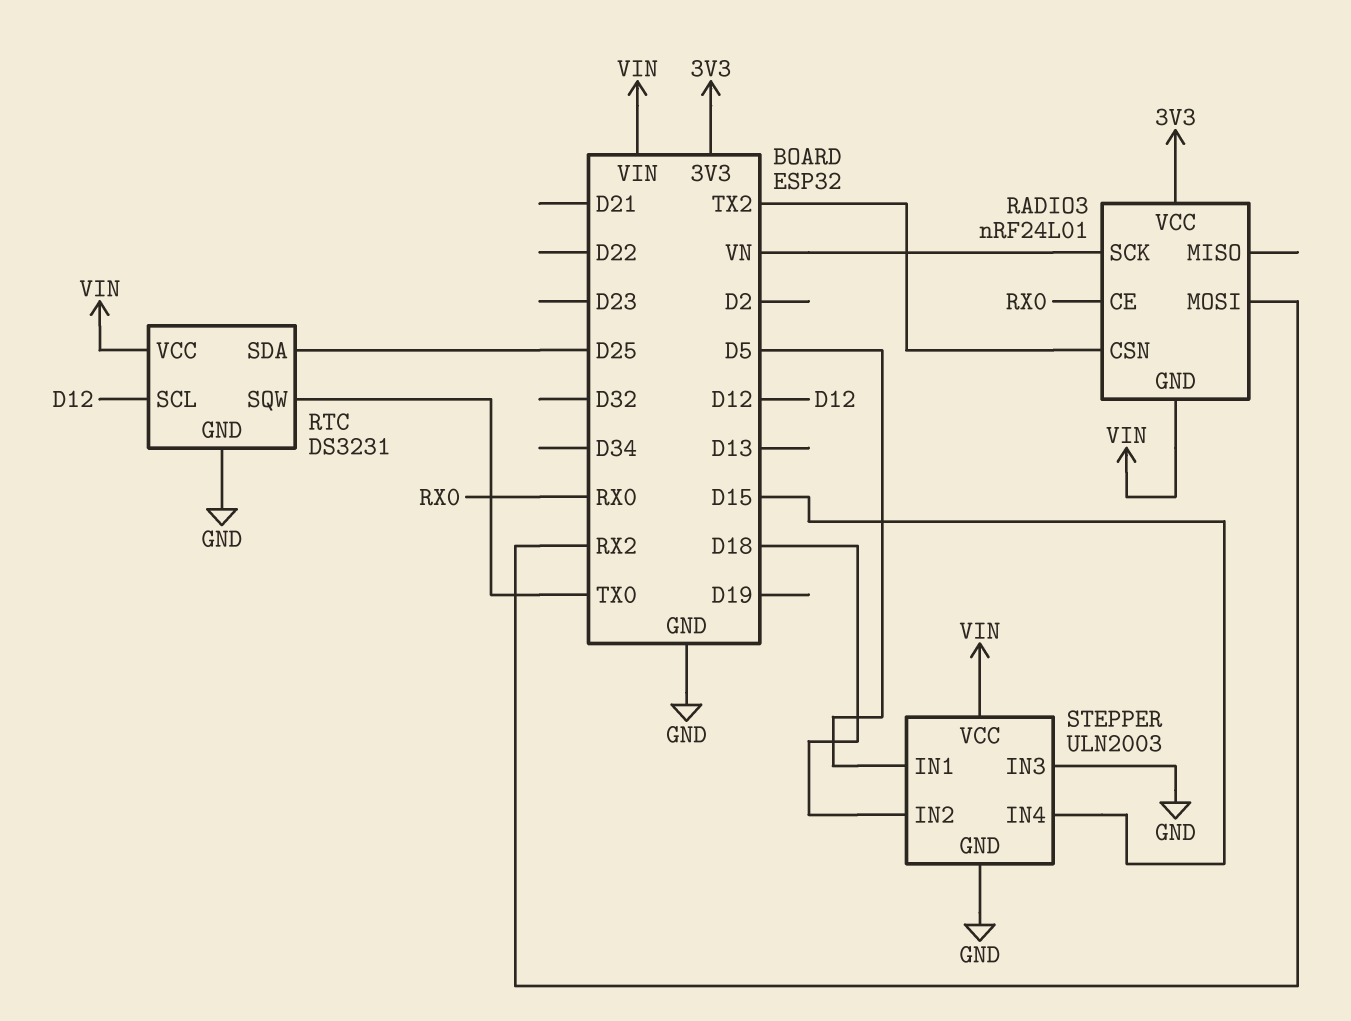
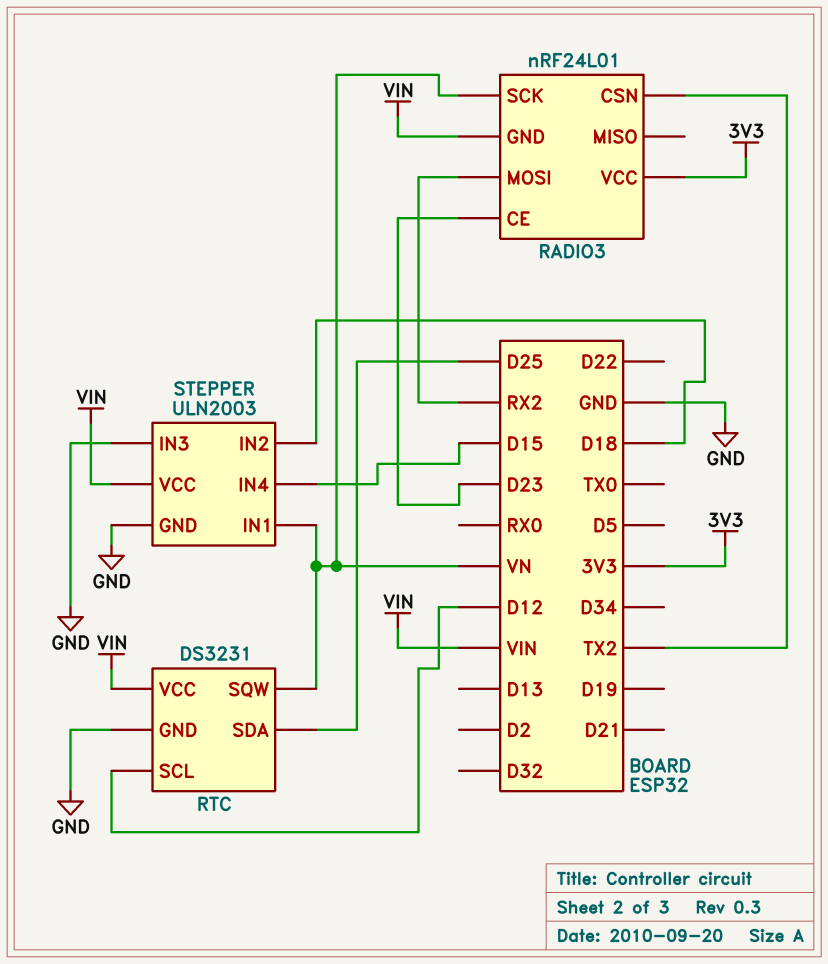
RADIO3 pin CE: RX0 -> D23
RTC pin SQW: TX0 -> VN
STEPPER pin IN1: D5 -> VN

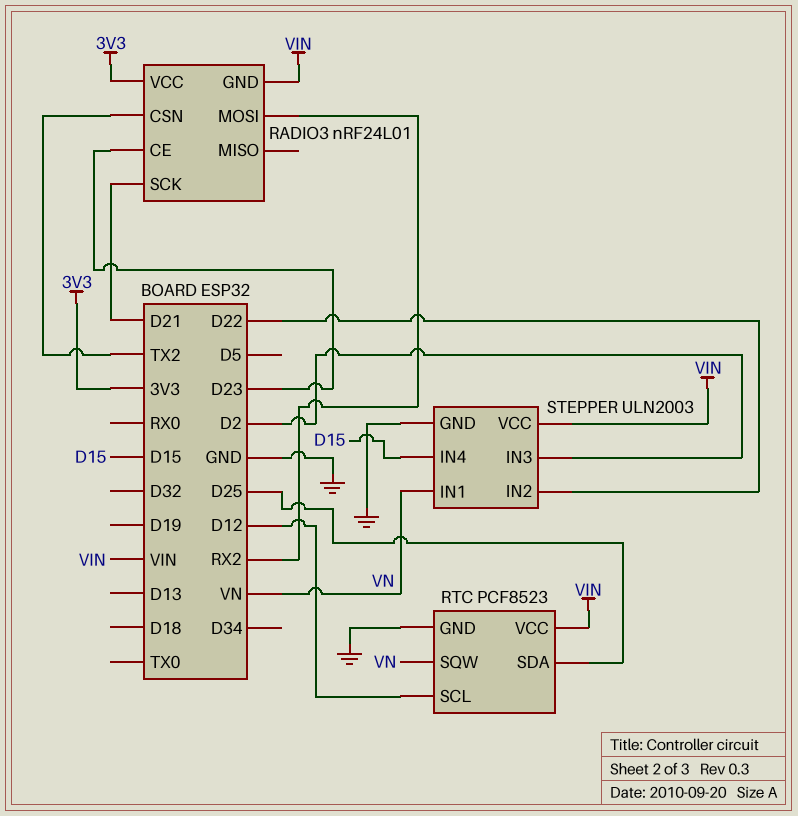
RADIO3 pin SCK: VN -> D21
RTC: DS3231 -> PCF8523
STEPPER pin IN2: D18 -> D22
STEPPER pin IN3: GND -> D2

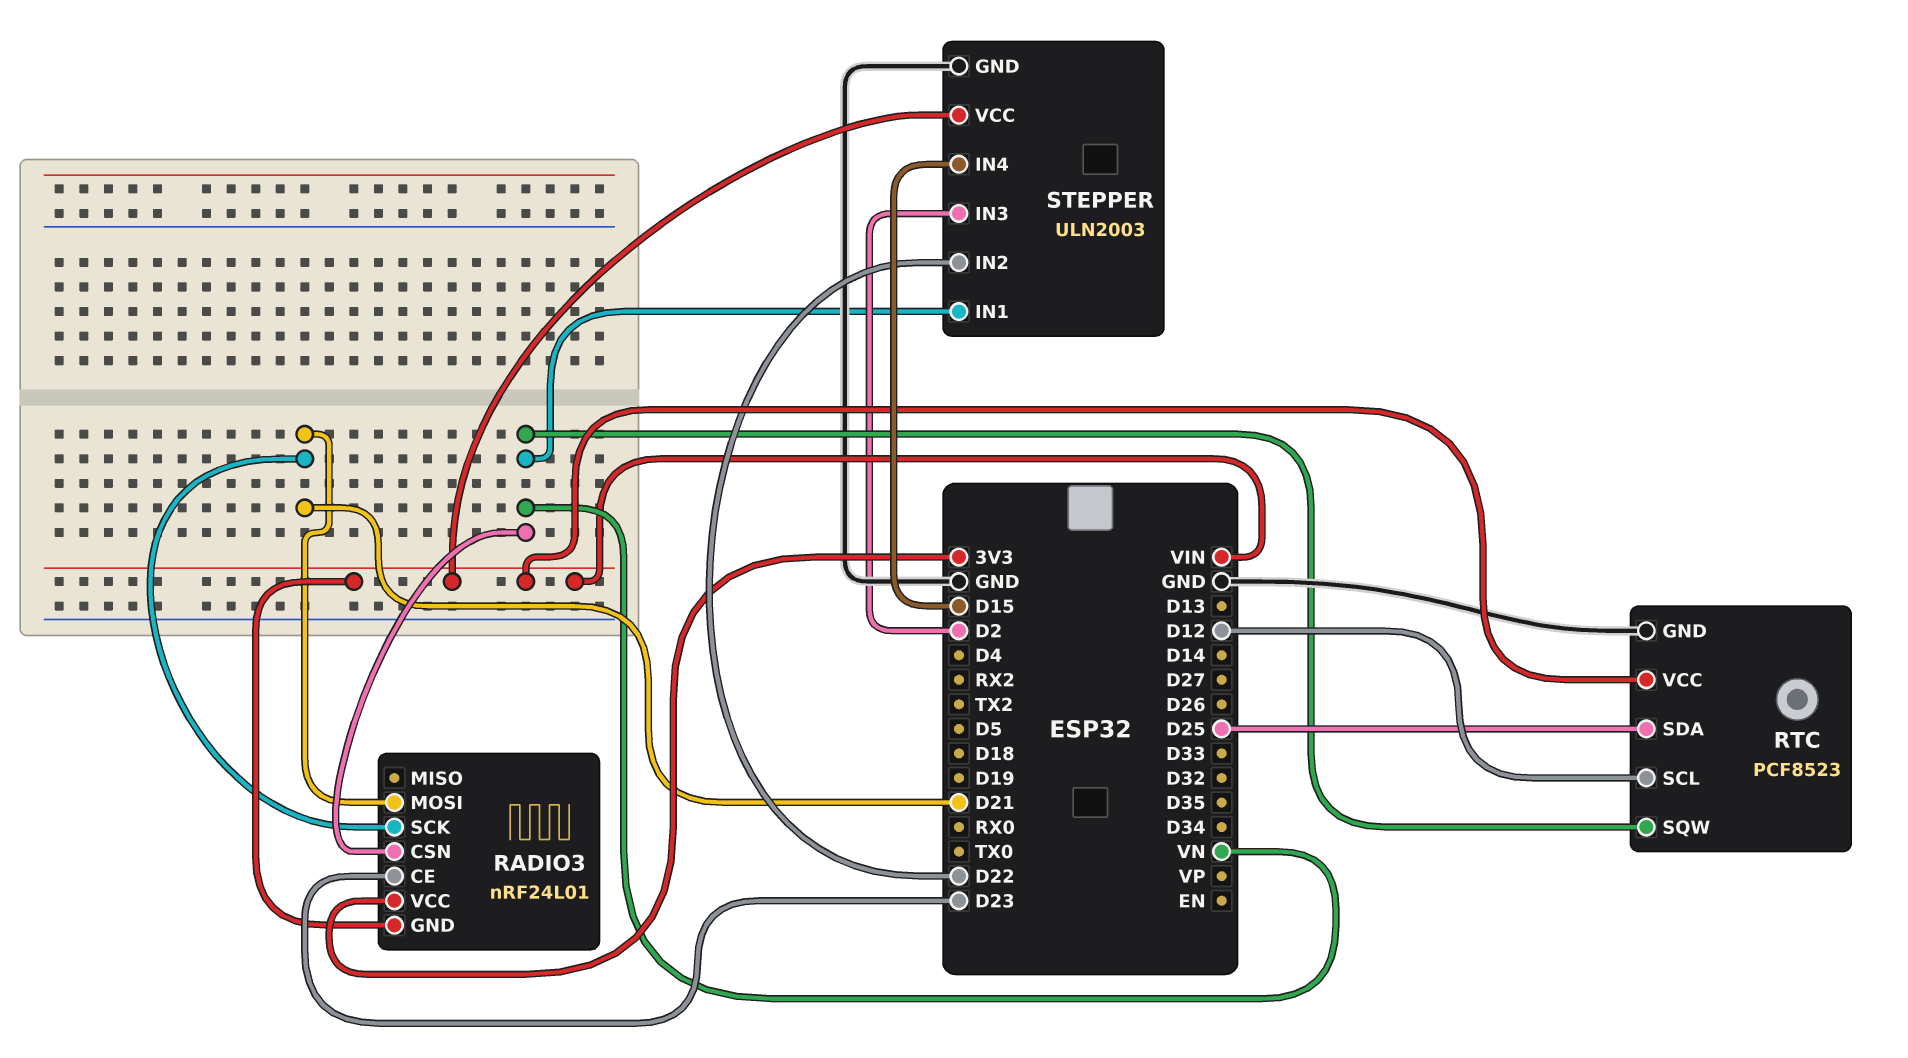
RADIO3 pin CSN: TX2 -> VN
RADIO3 pin MOSI: RX2 -> D21

